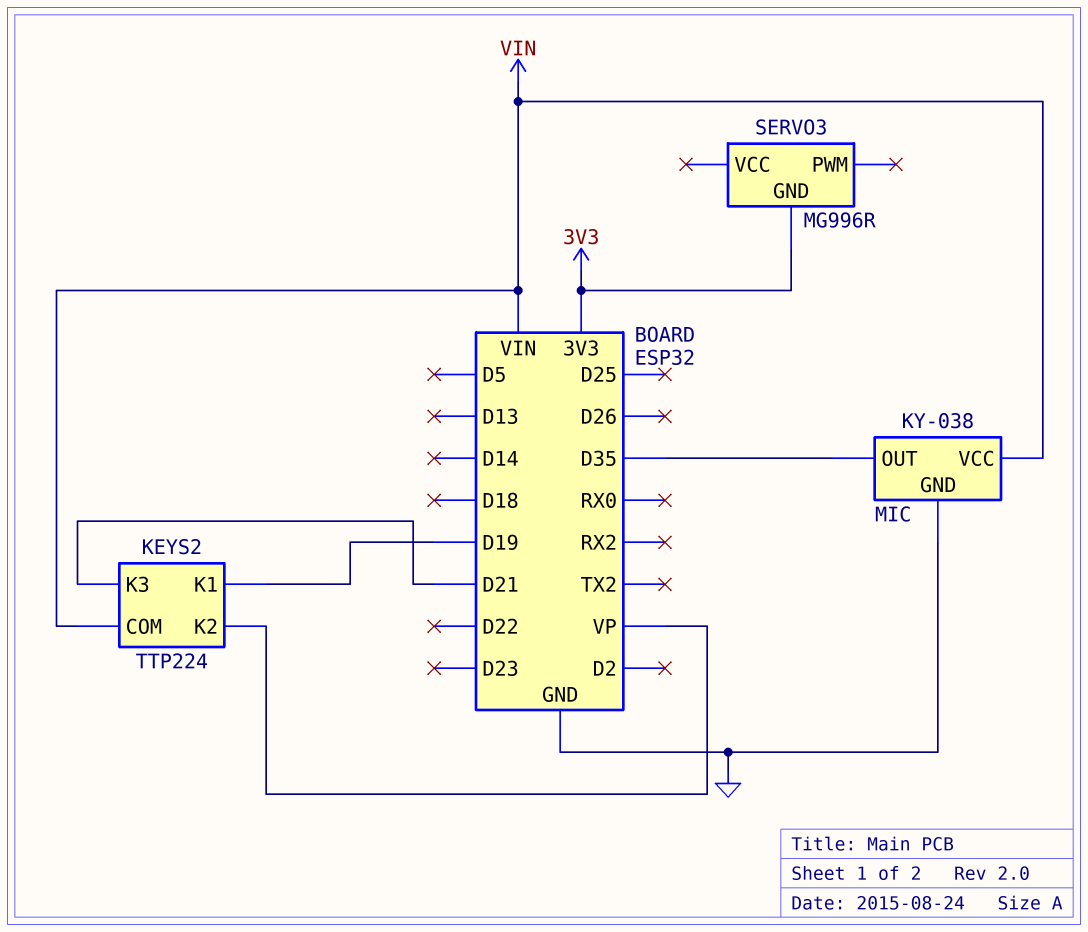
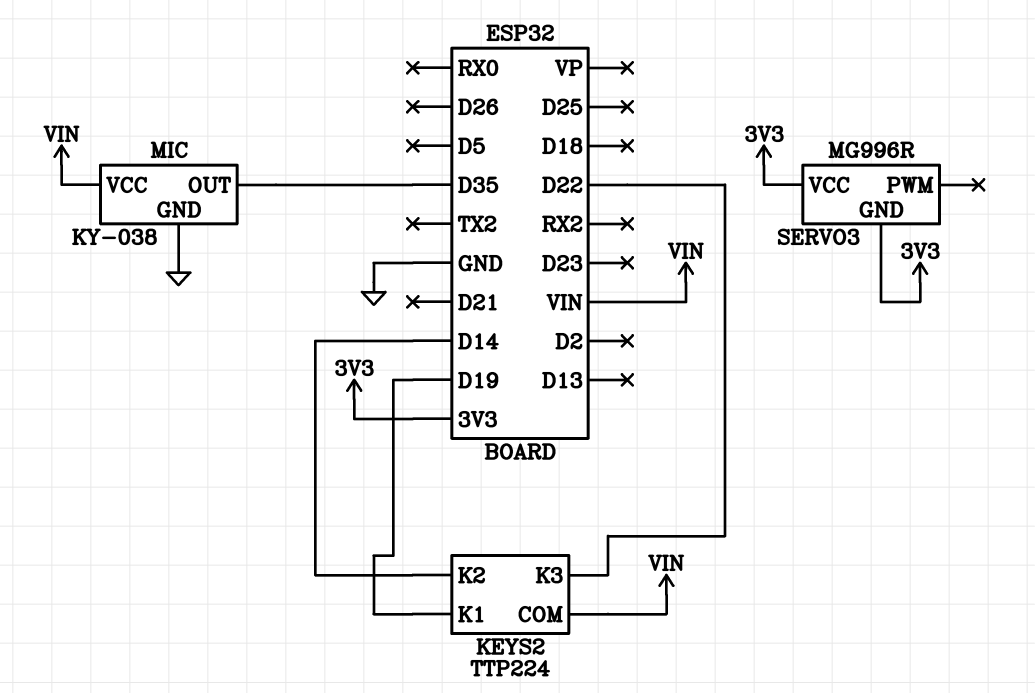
KEYS2 pin K2: VP -> D14
KEYS2 pin K3: D21 -> D22
SERVO3 pin VCC: none -> 3V3

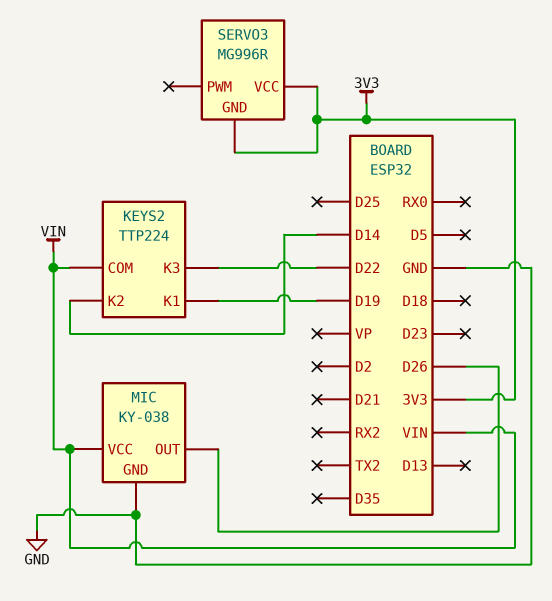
MIC pin OUT: D35 -> D26

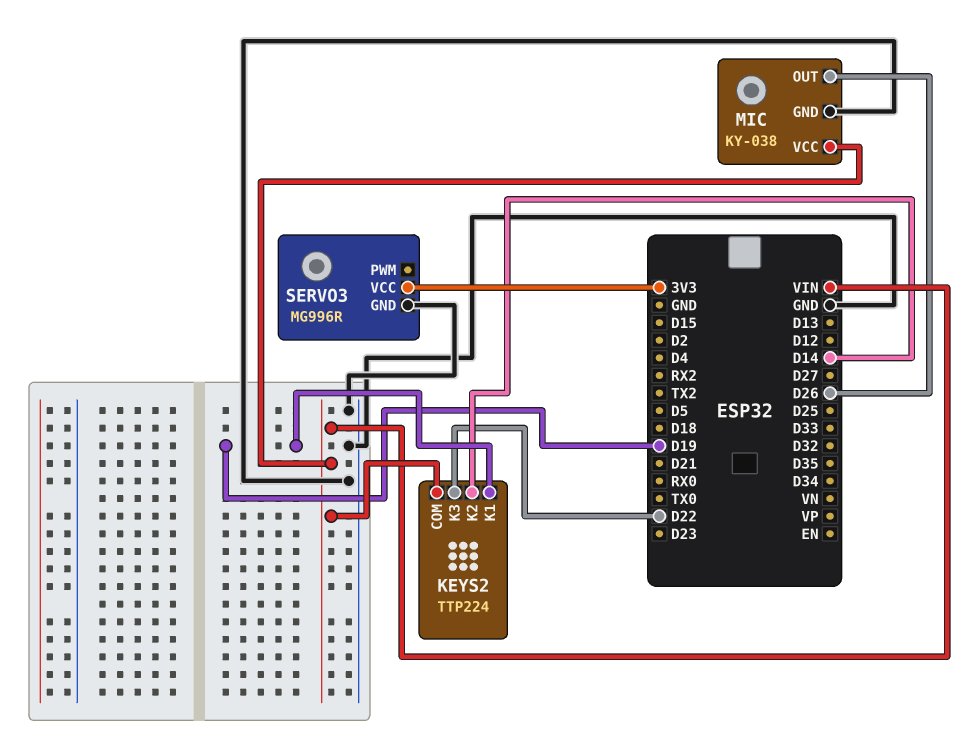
SERVO3 pin GND: 3V3 -> GND

